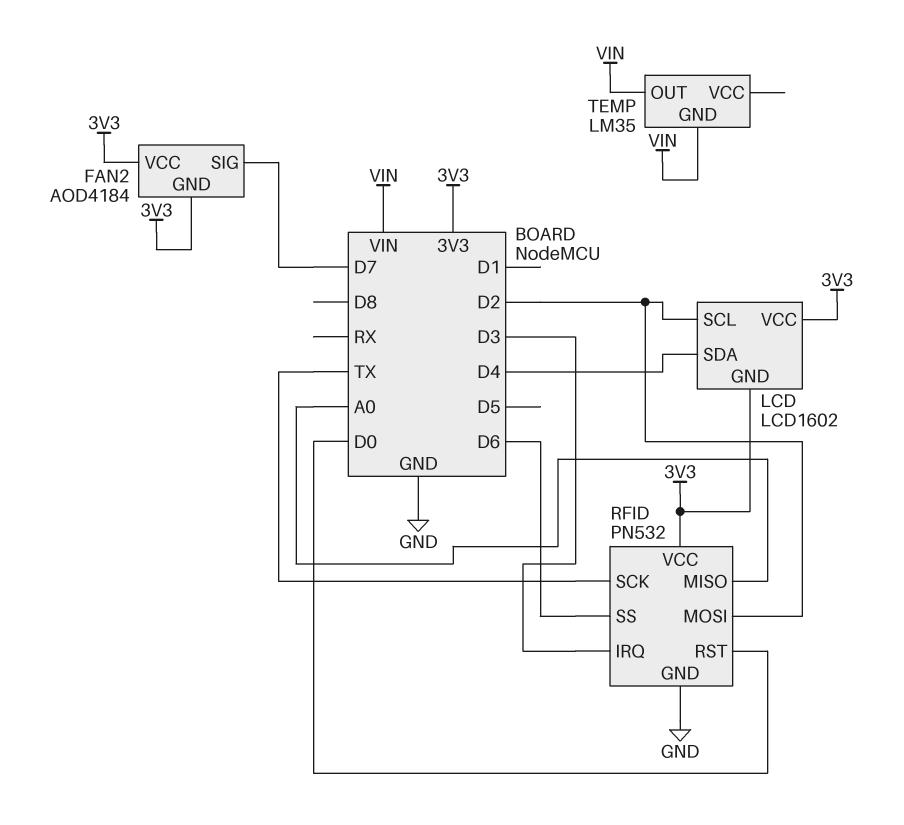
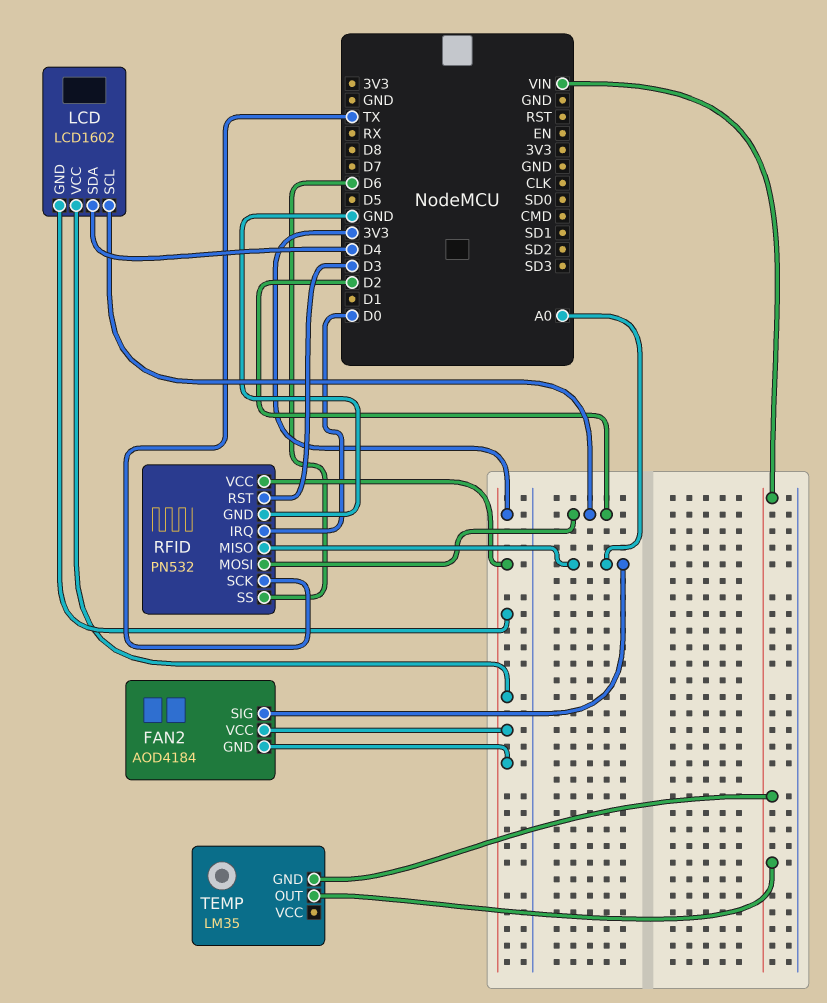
FAN2 pin SIG: D7 -> A0
RFID pin IRQ: D3 -> D0
RFID pin RST: D0 -> D3

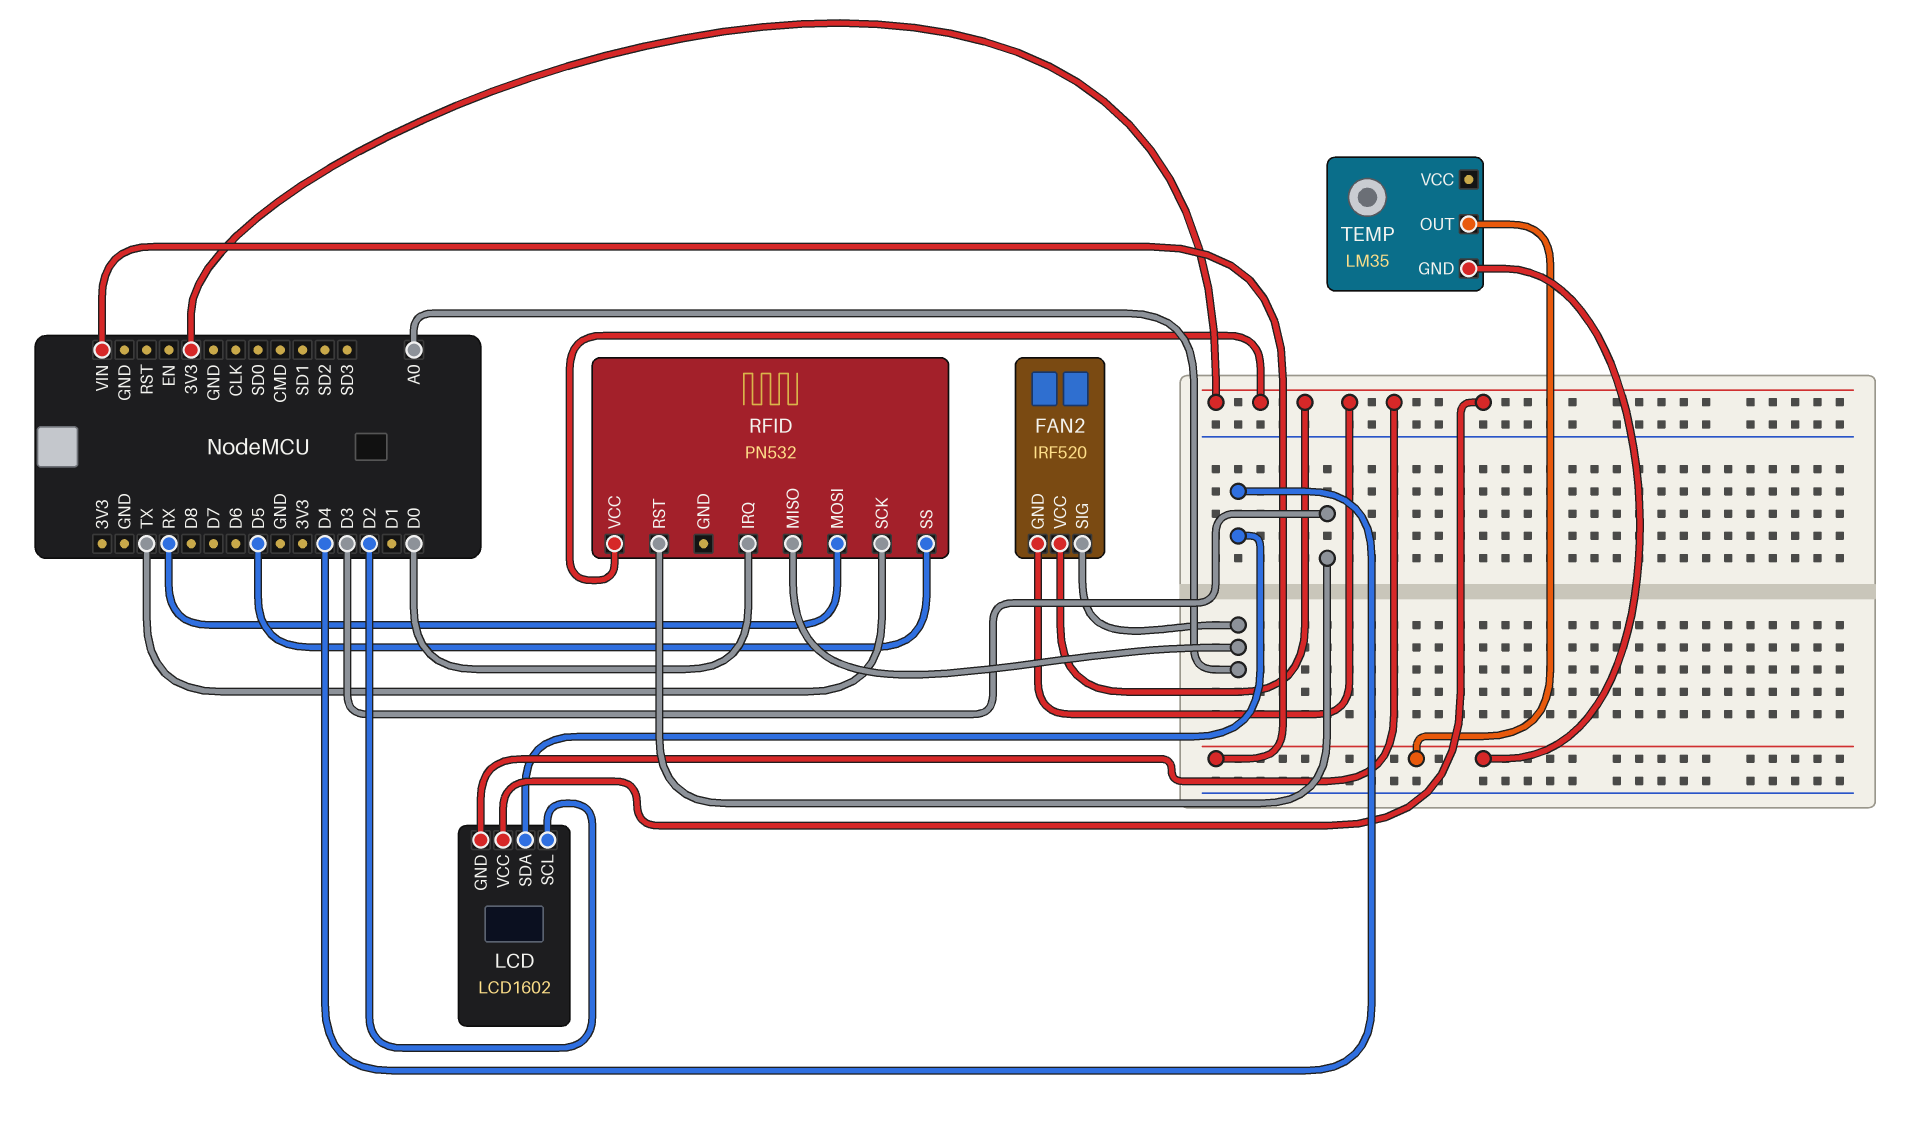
FAN2: AOD4184 -> IRF520
RFID pin GND: GND -> none
RFID pin MOSI: D2 -> RX
RFID pin SS: D6 -> D5

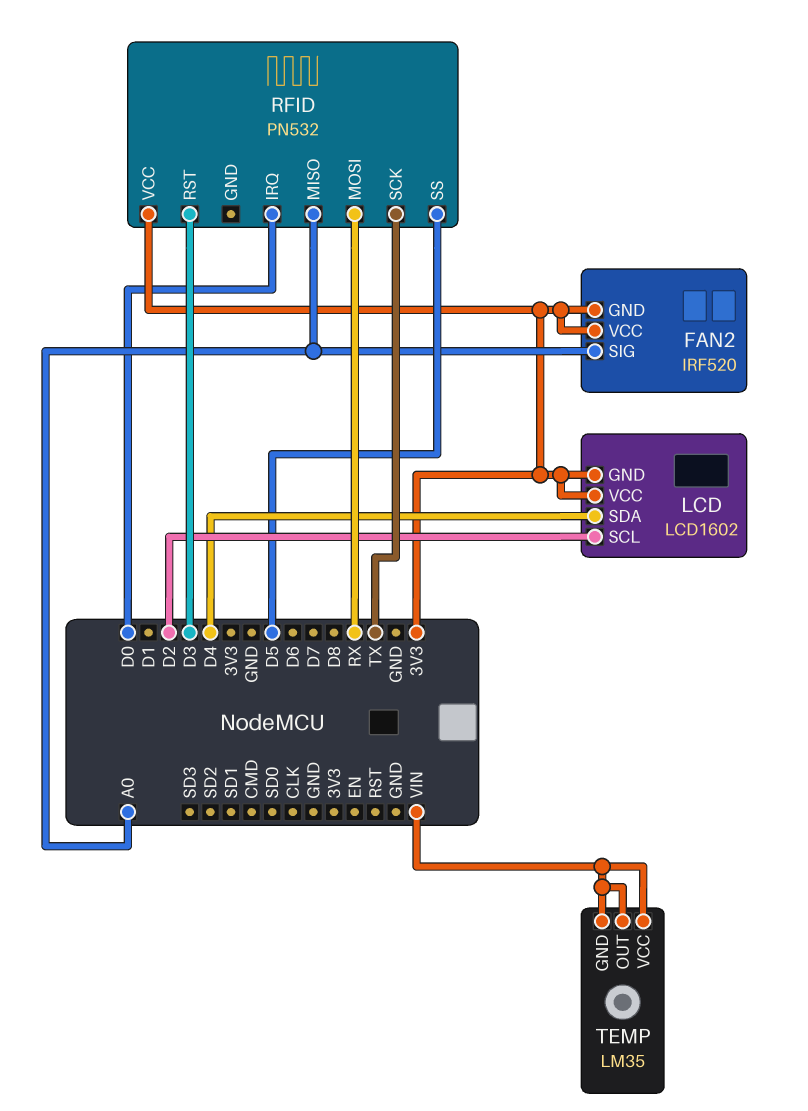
TEMP pin VCC: none -> VIN

